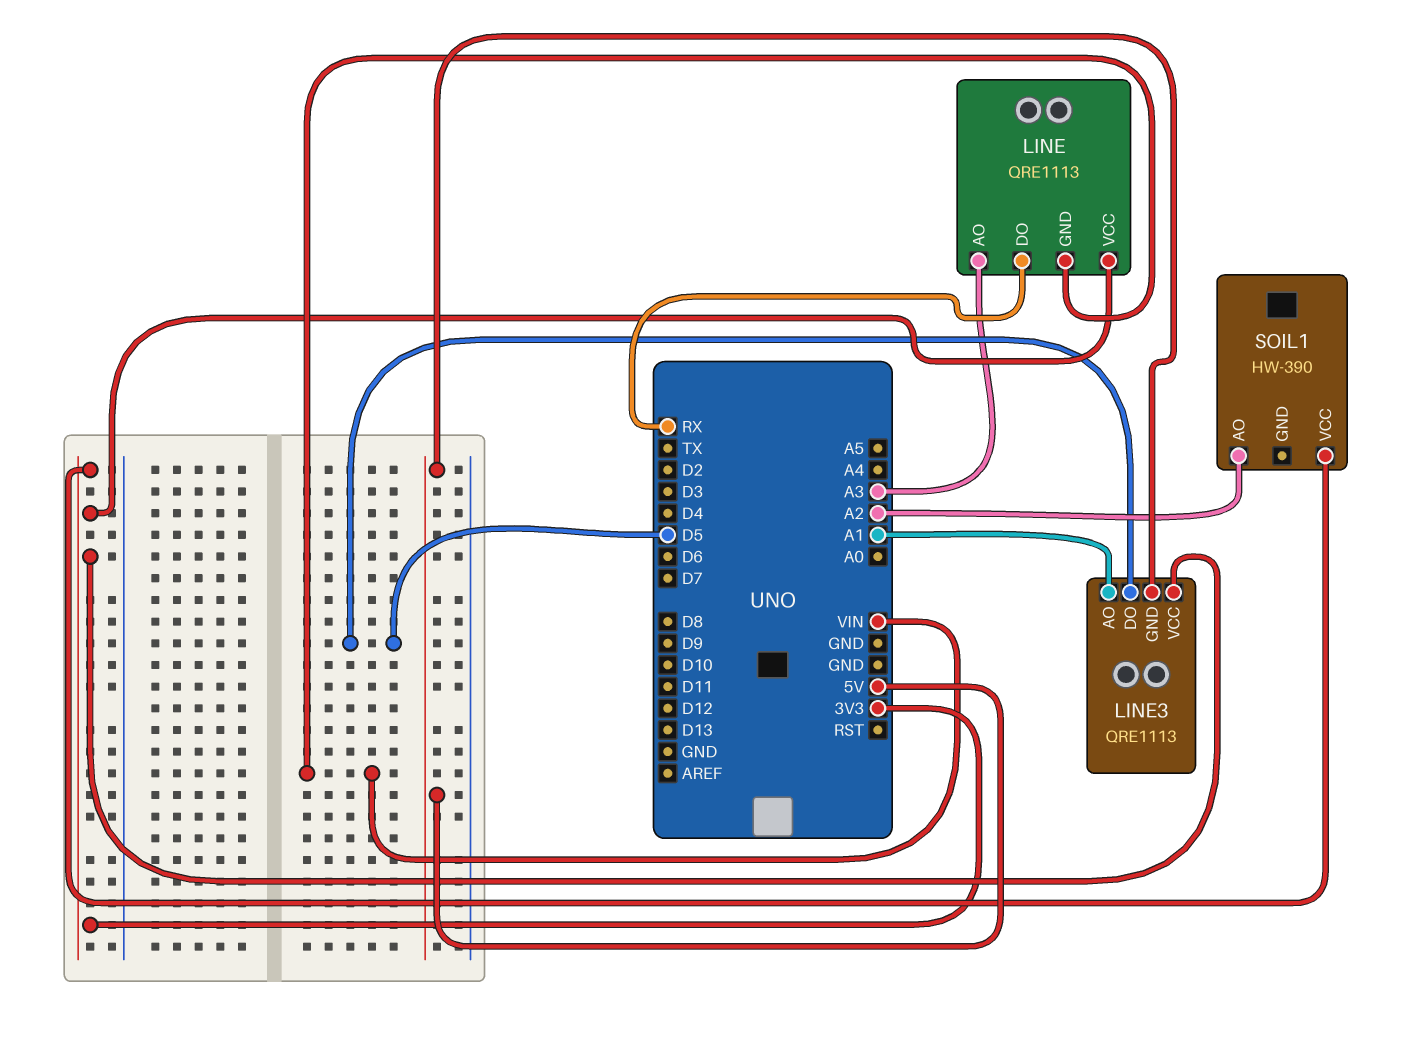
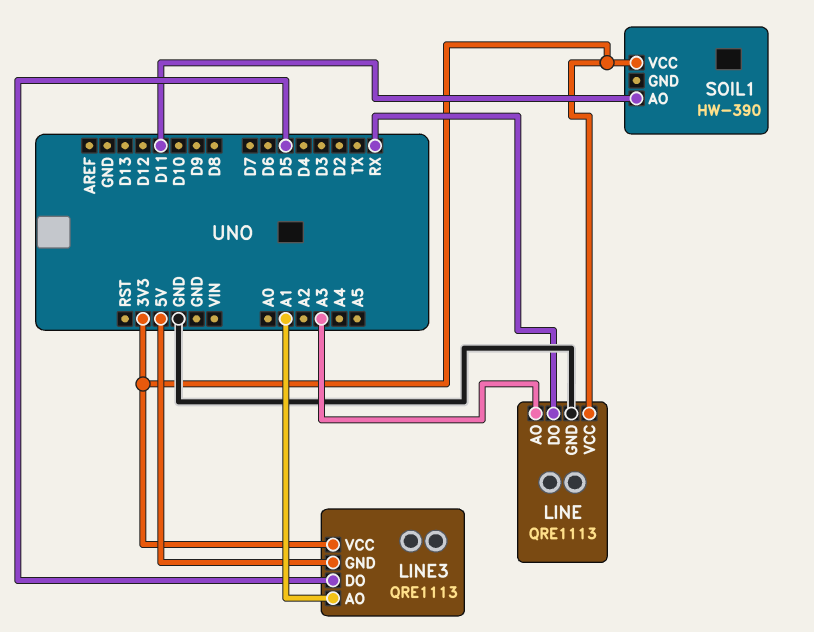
LINE pin GND: VIN -> GND
SOIL1 pin AO: A2 -> D11

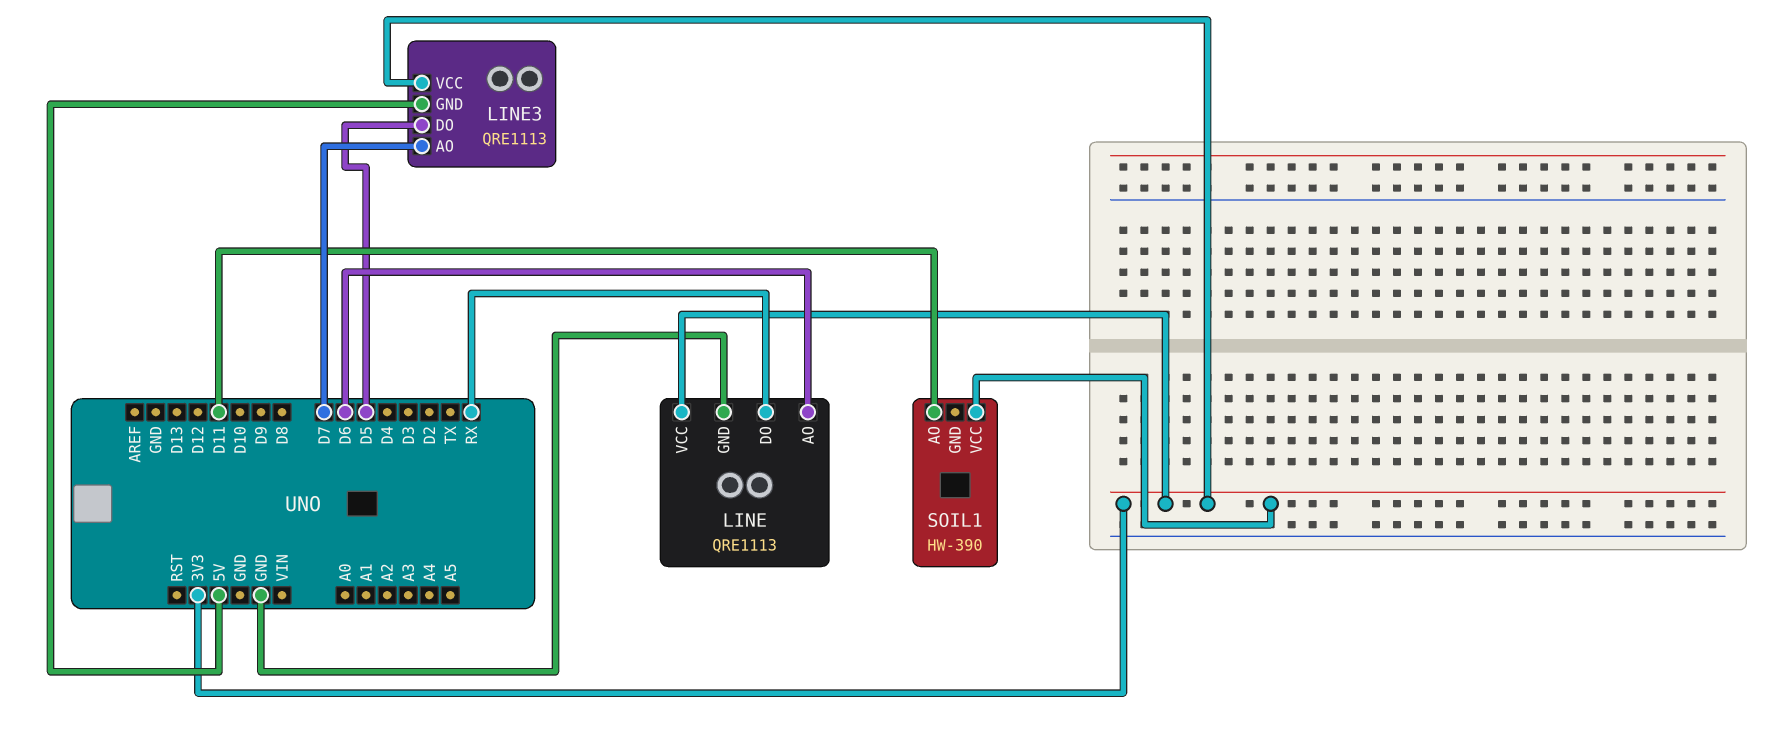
LINE pin AO: A3 -> D6
LINE3 pin AO: A1 -> D7

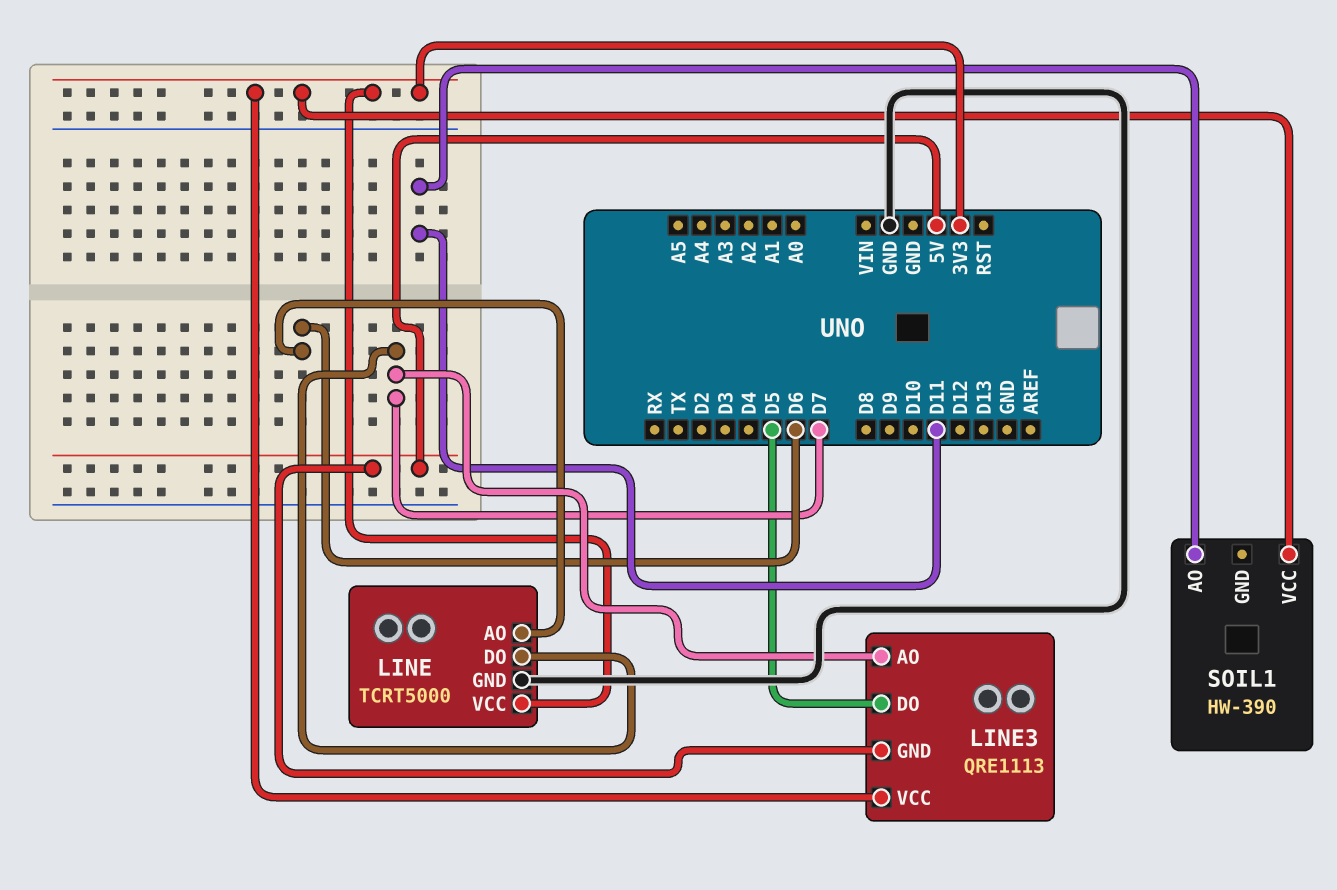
LINE: QRE1113 -> TCRT5000
LINE pin DO: RX -> D7

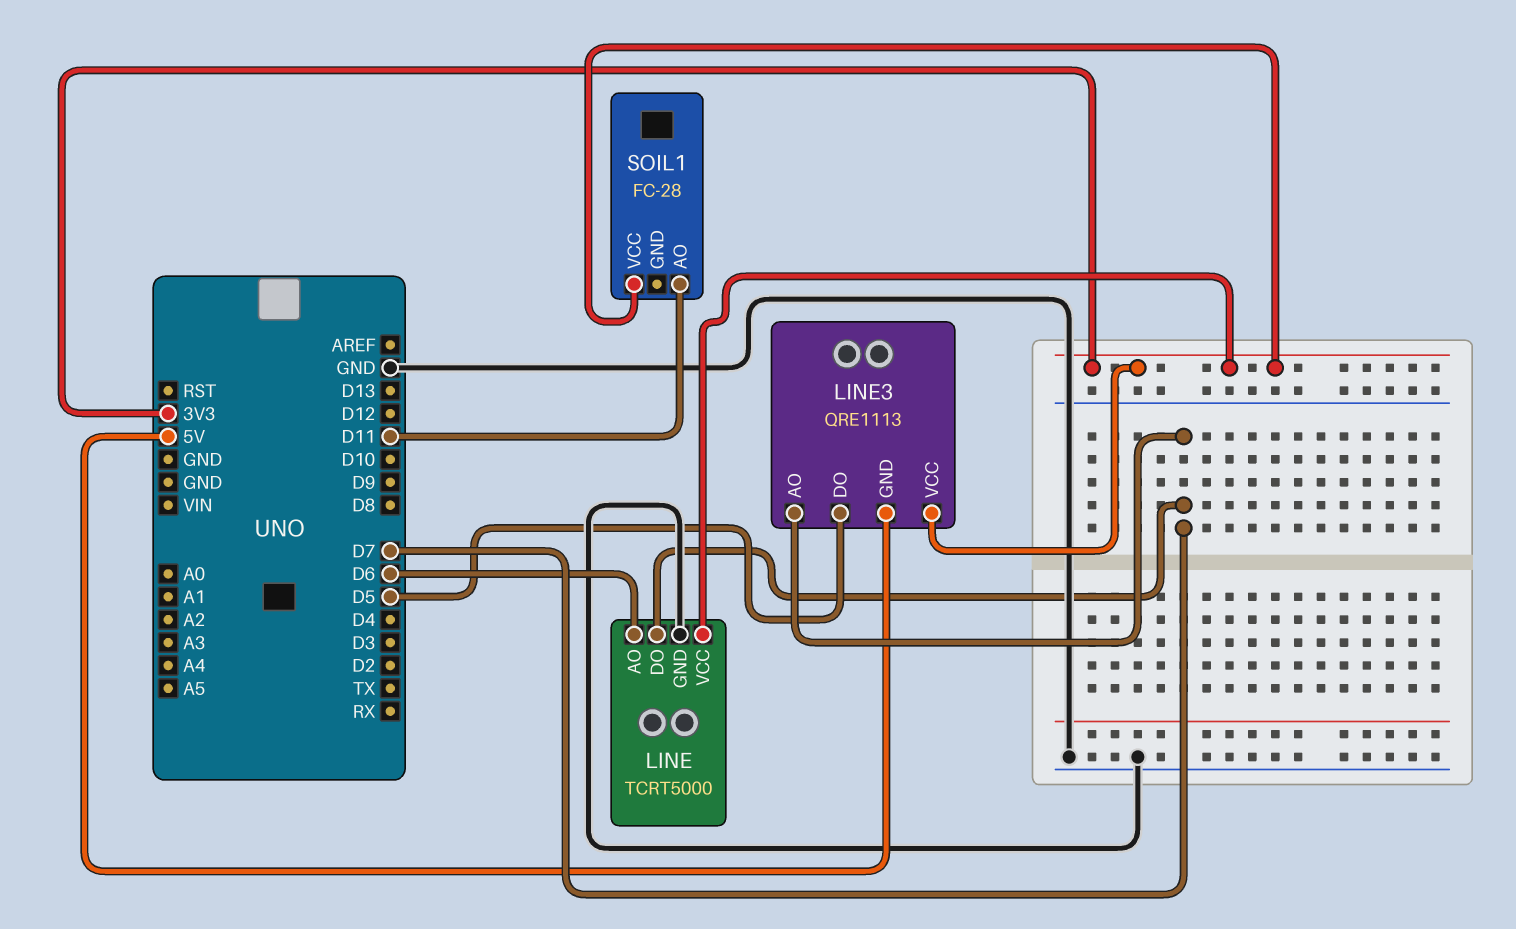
SOIL1: HW-390 -> FC-28

